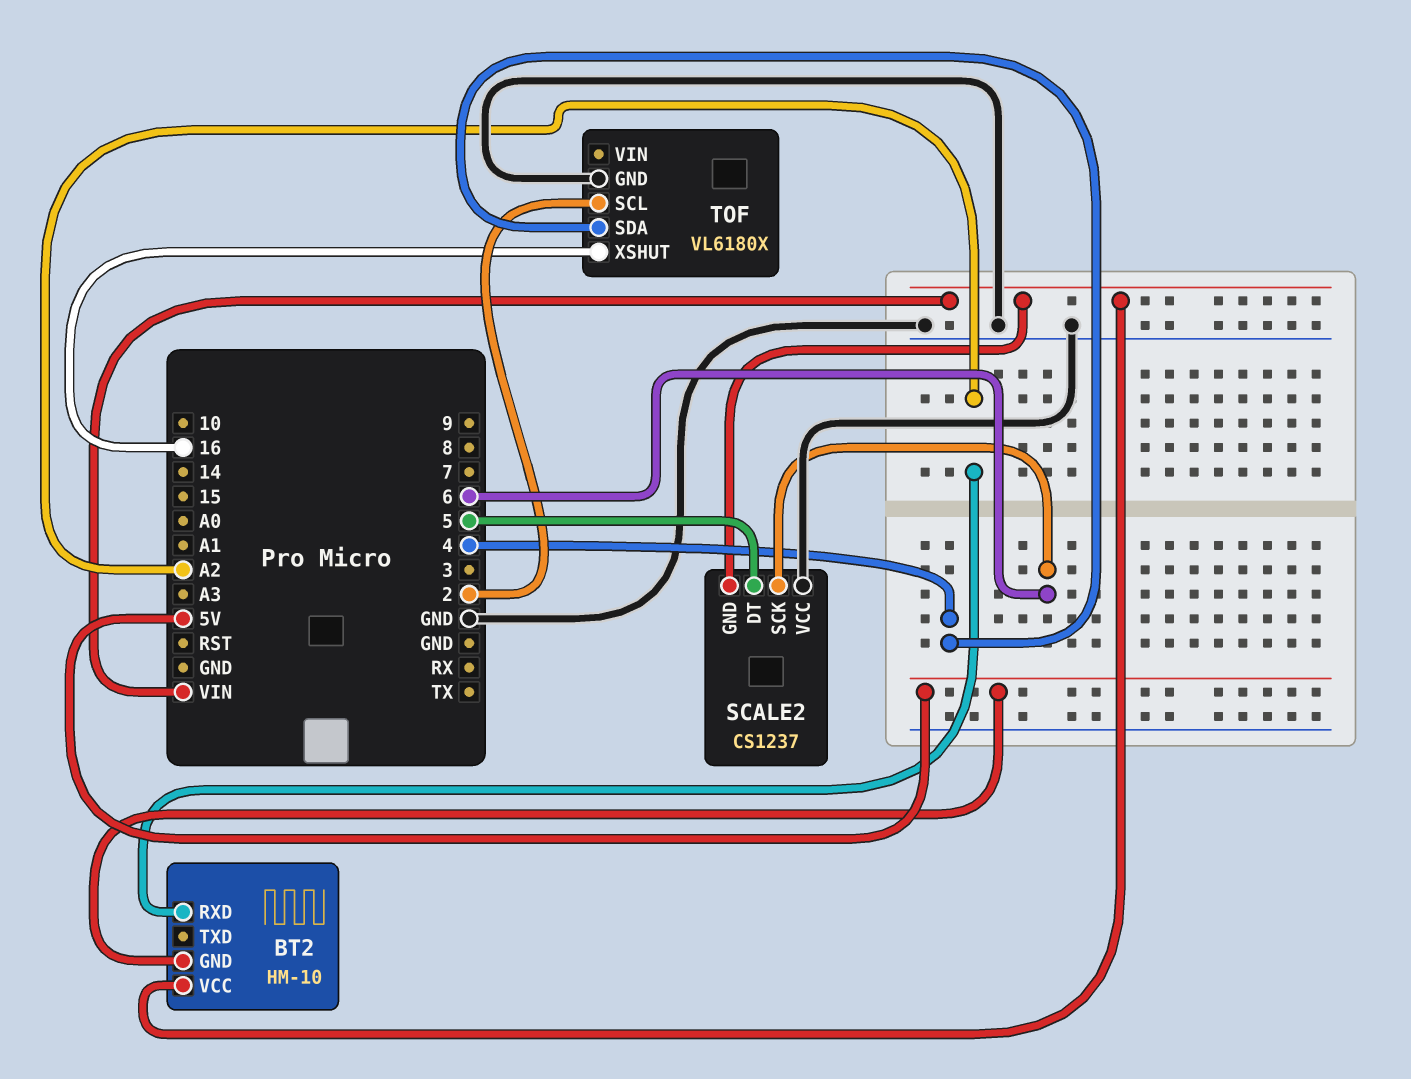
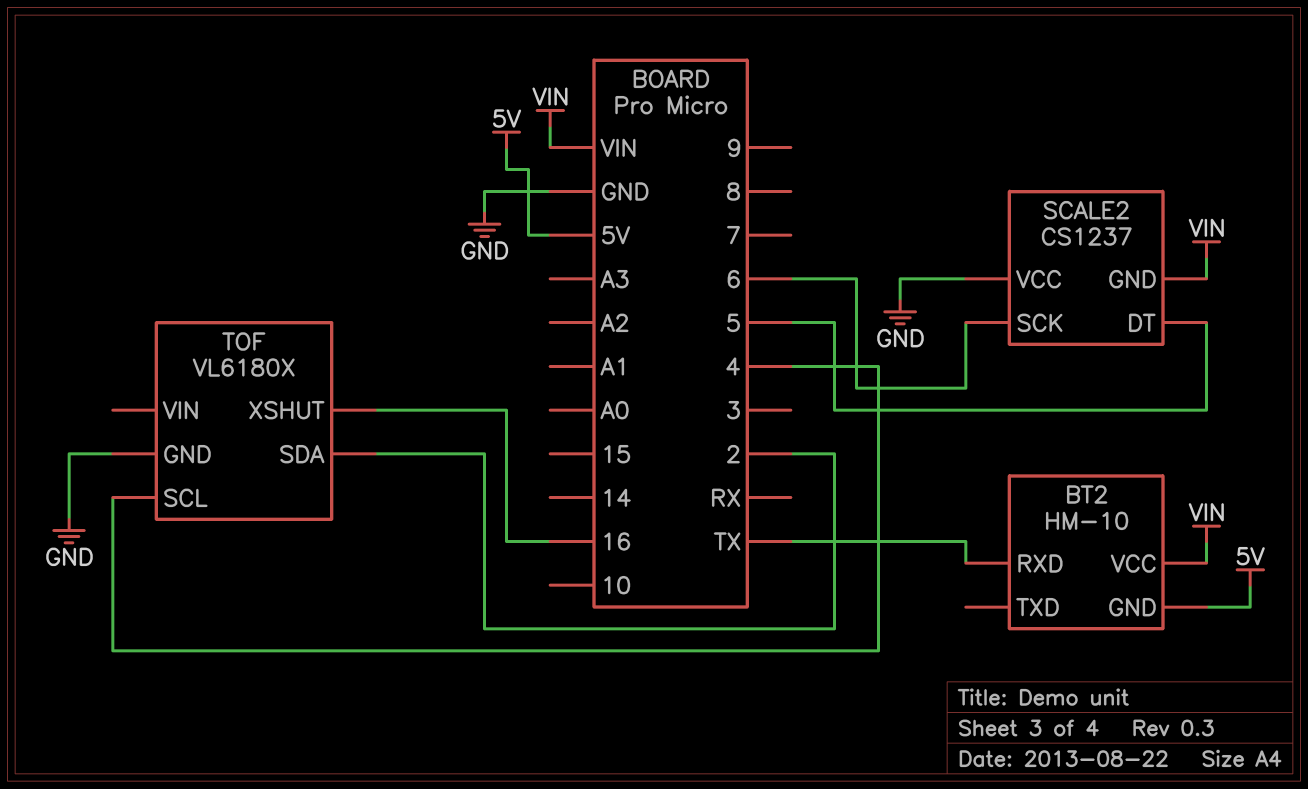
BT2 pin RXD: A2 -> TX
TOF pin SCL: 2 -> 4
TOF pin SDA: 4 -> 2

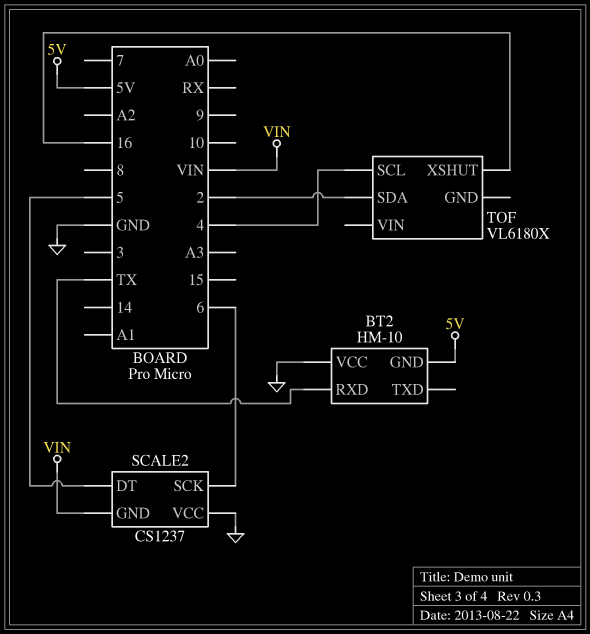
BT2 pin VCC: VIN -> GND
TOF pin GND: GND -> none

